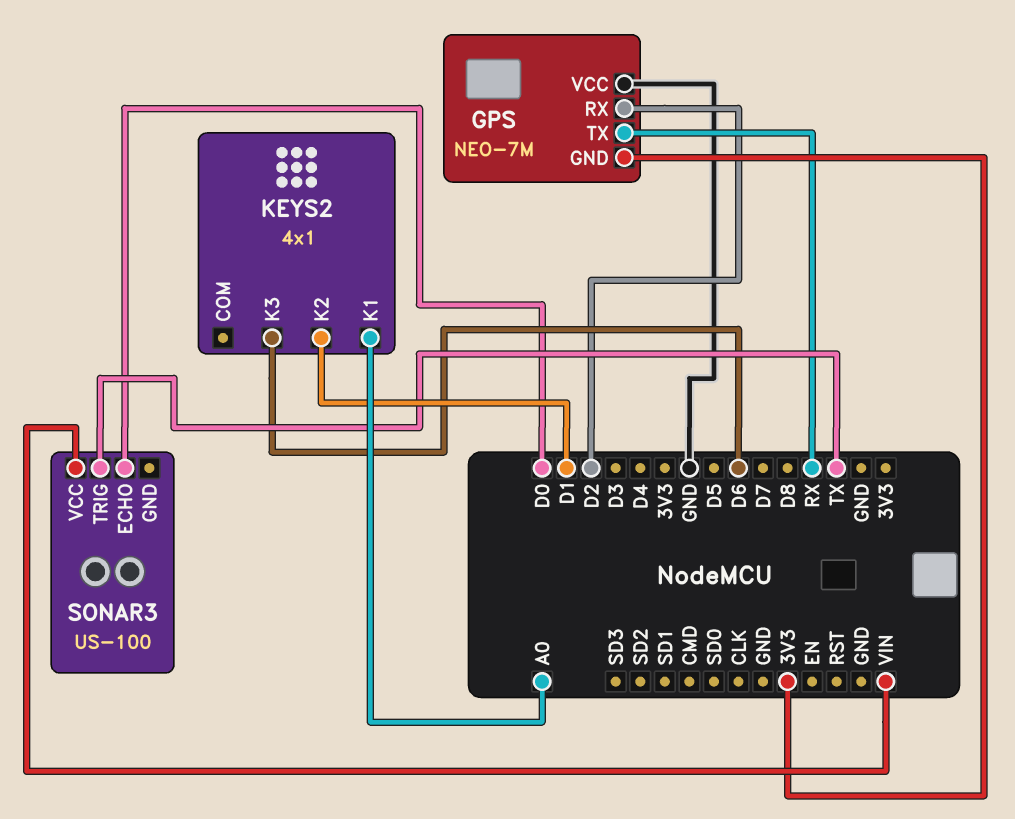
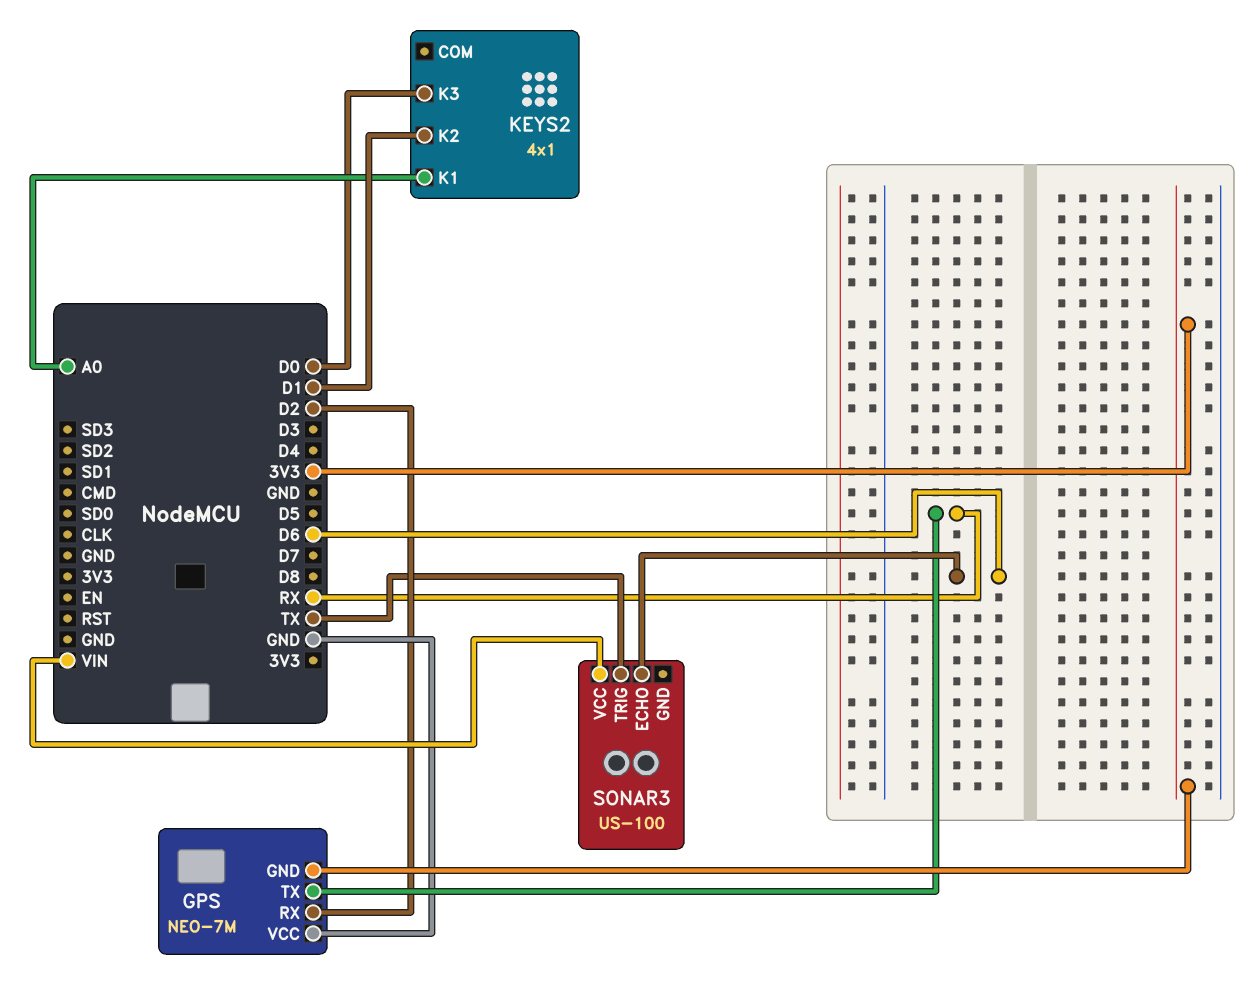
KEYS2 pin K3: D6 -> D0
SONAR3 pin ECHO: D0 -> D6

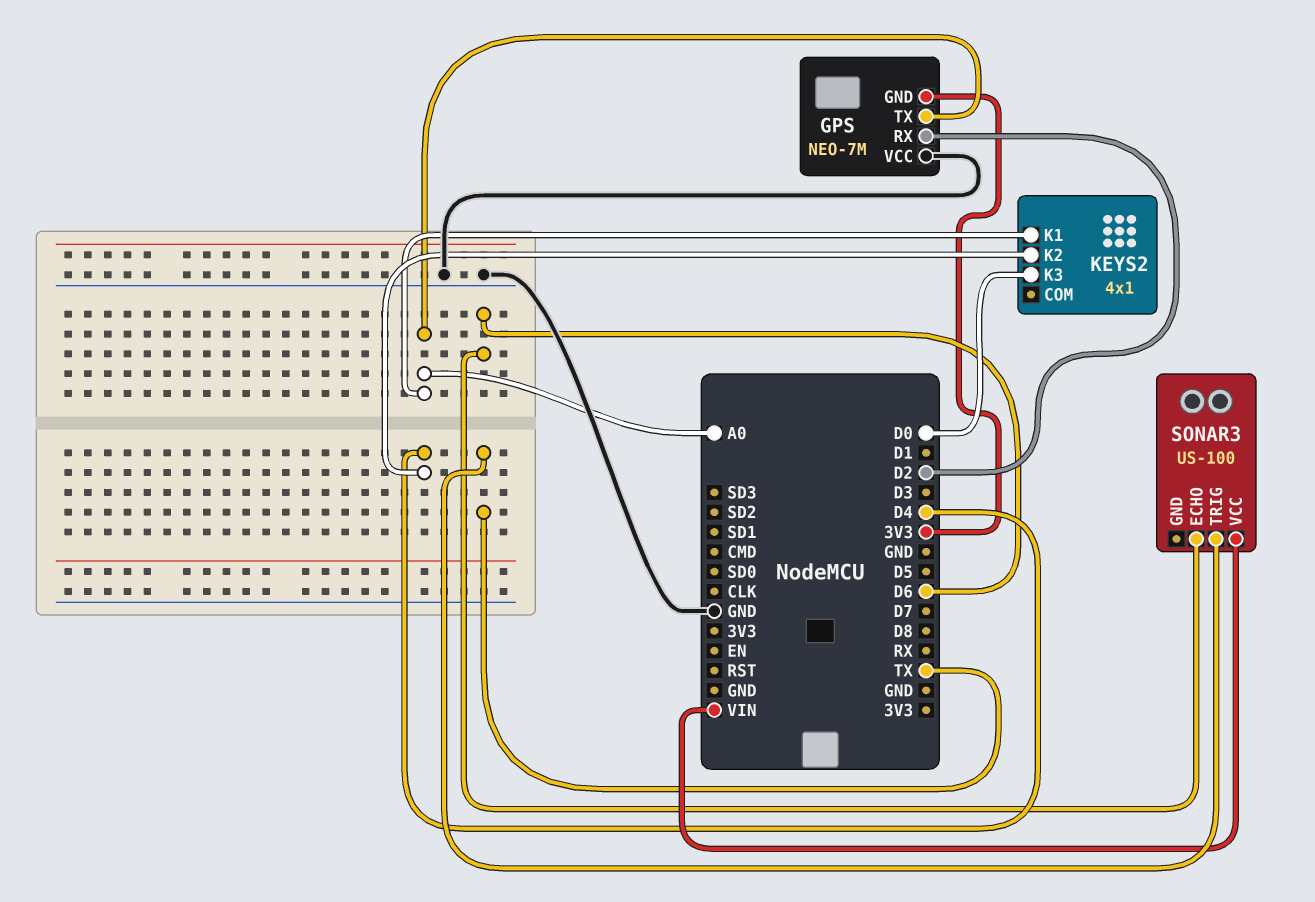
GPS pin TX: RX -> A0
KEYS2 pin K2: D1 -> D4

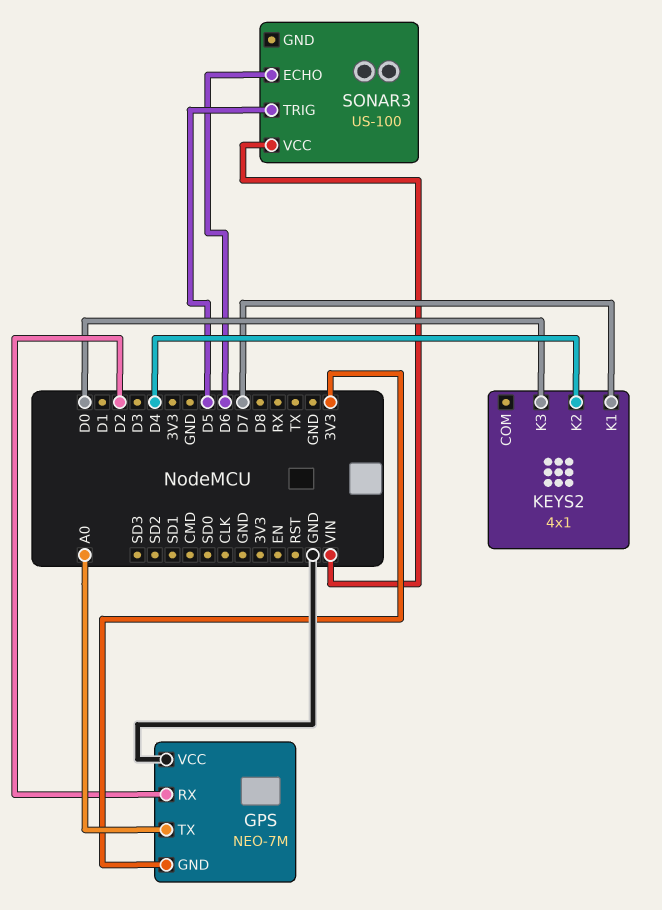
KEYS2 pin K1: A0 -> D7
SONAR3 pin TRIG: TX -> D5

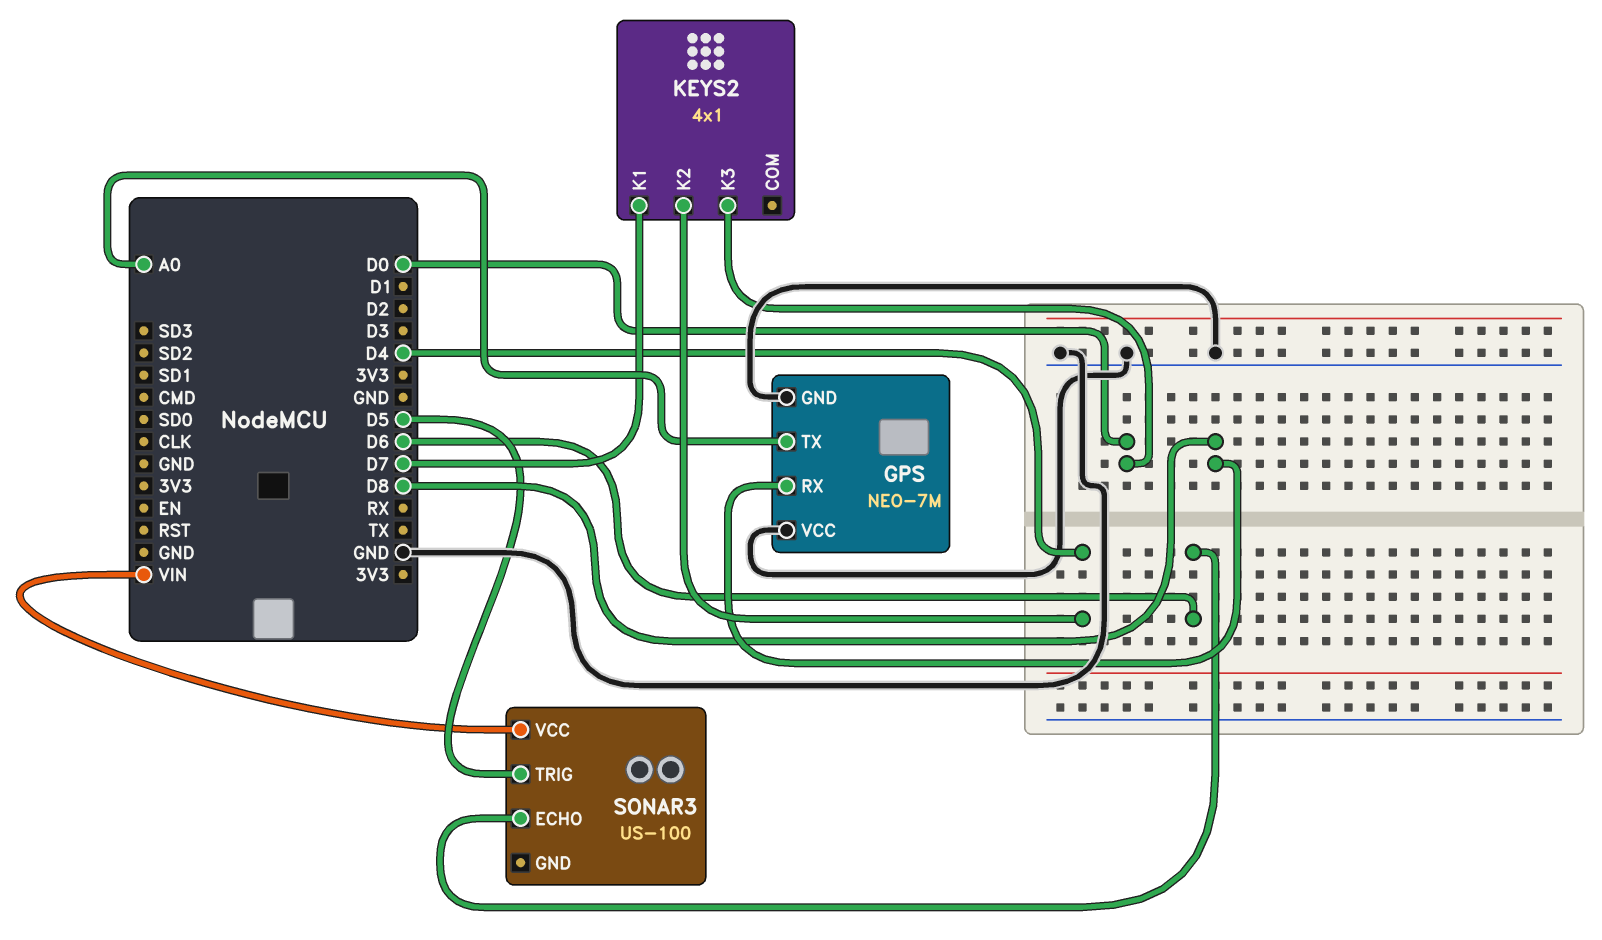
GPS pin GND: 3V3 -> GND
GPS pin RX: D2 -> D8

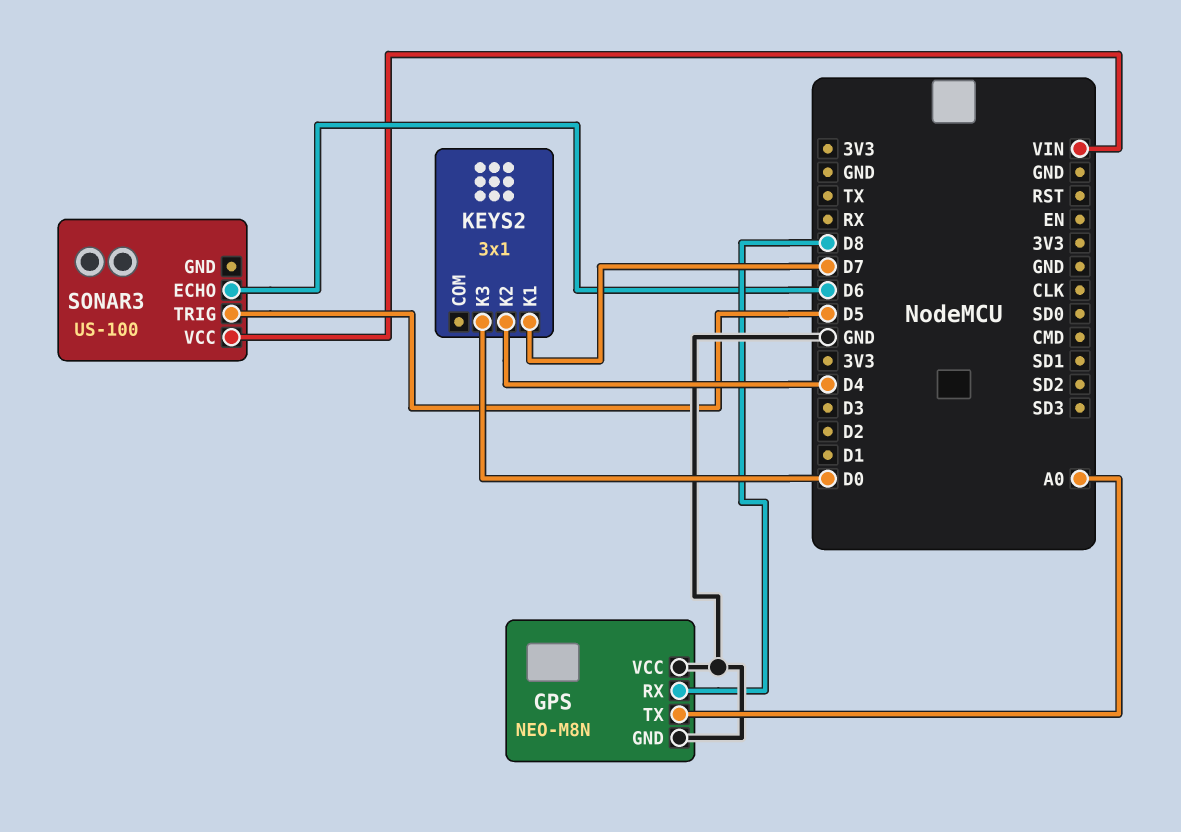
GPS: NEO-7M -> NEO-M8N
KEYS2: 4x1 -> 3x1

